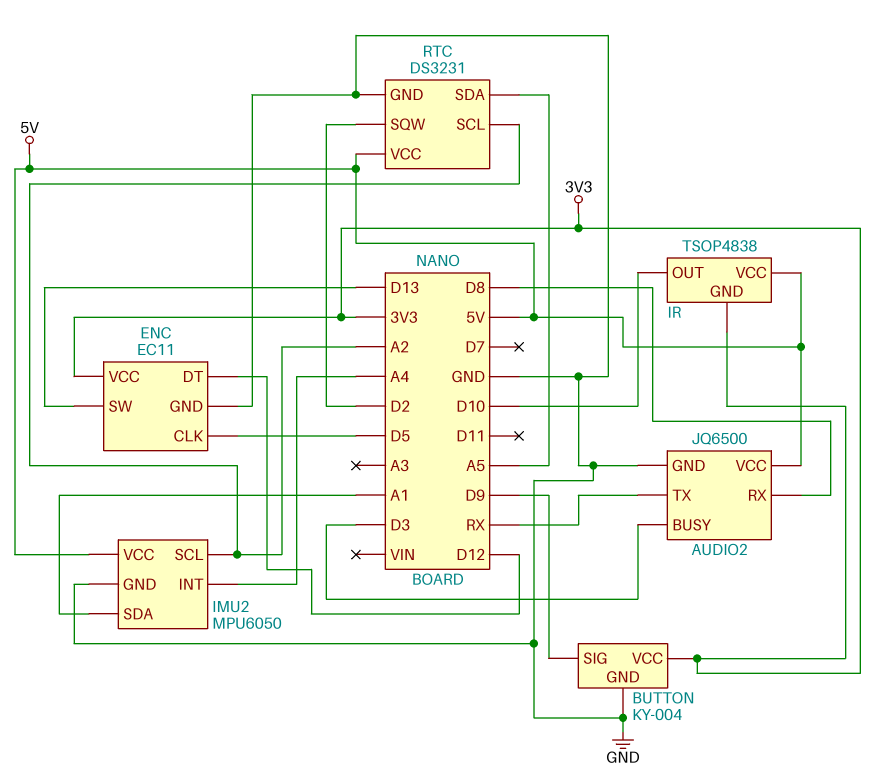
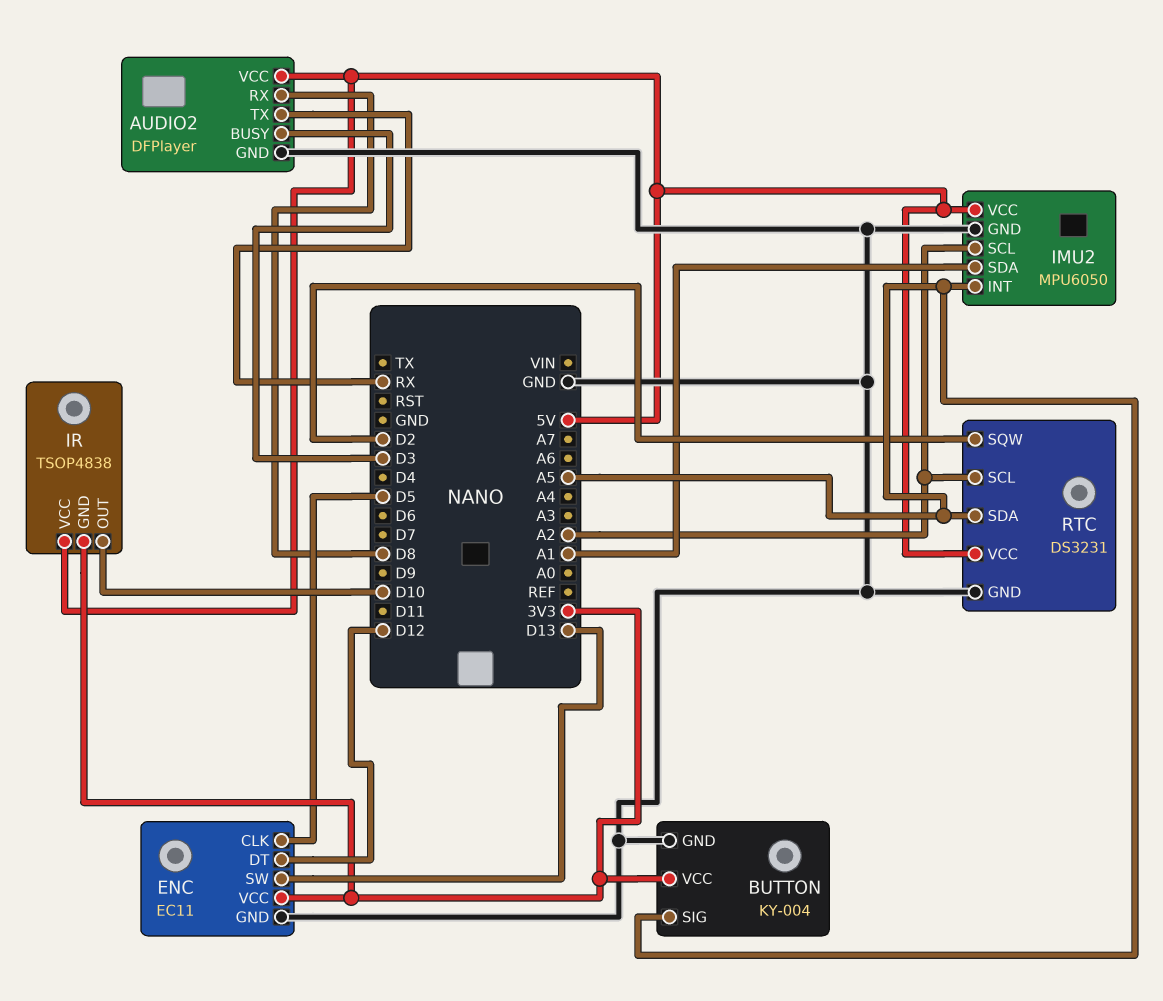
AUDIO2: JQ6500 -> DFPlayer
BUTTON pin SIG: D9 -> A5
IMU2 pin INT: A4 -> A5

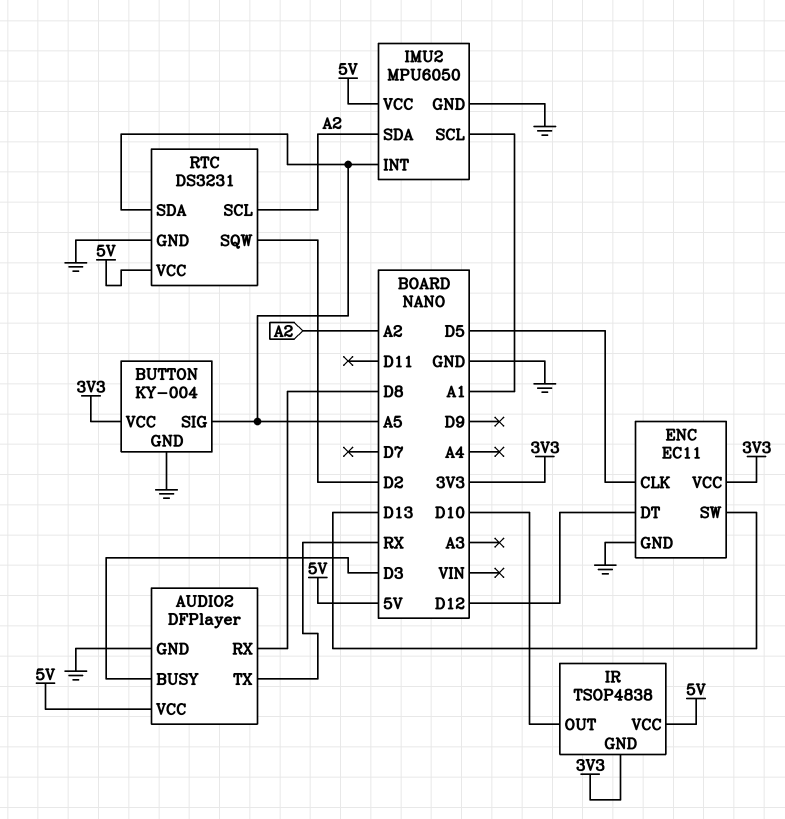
IMU2 pin SCL: A2 -> A1
IMU2 pin SDA: A1 -> A2

